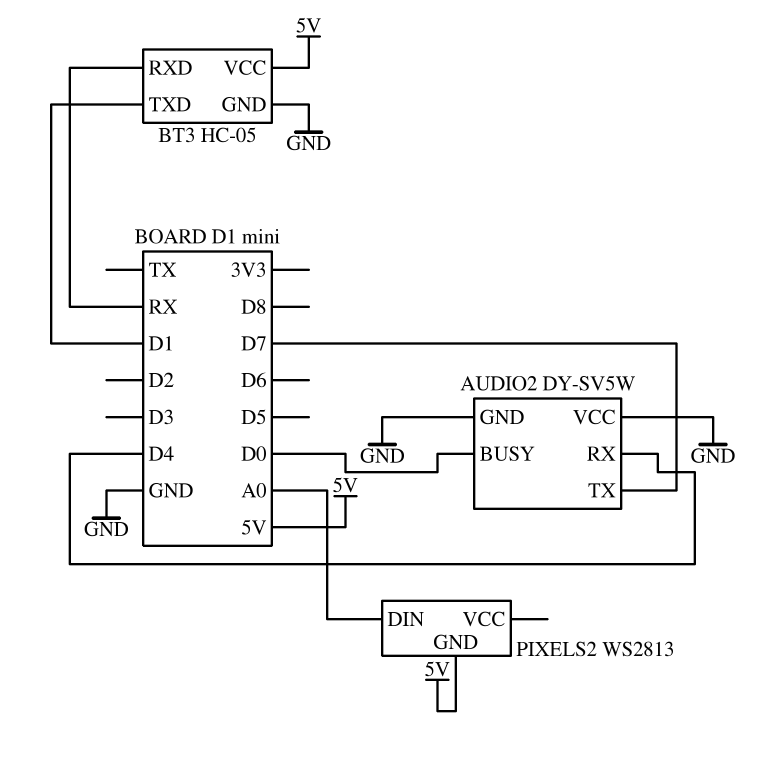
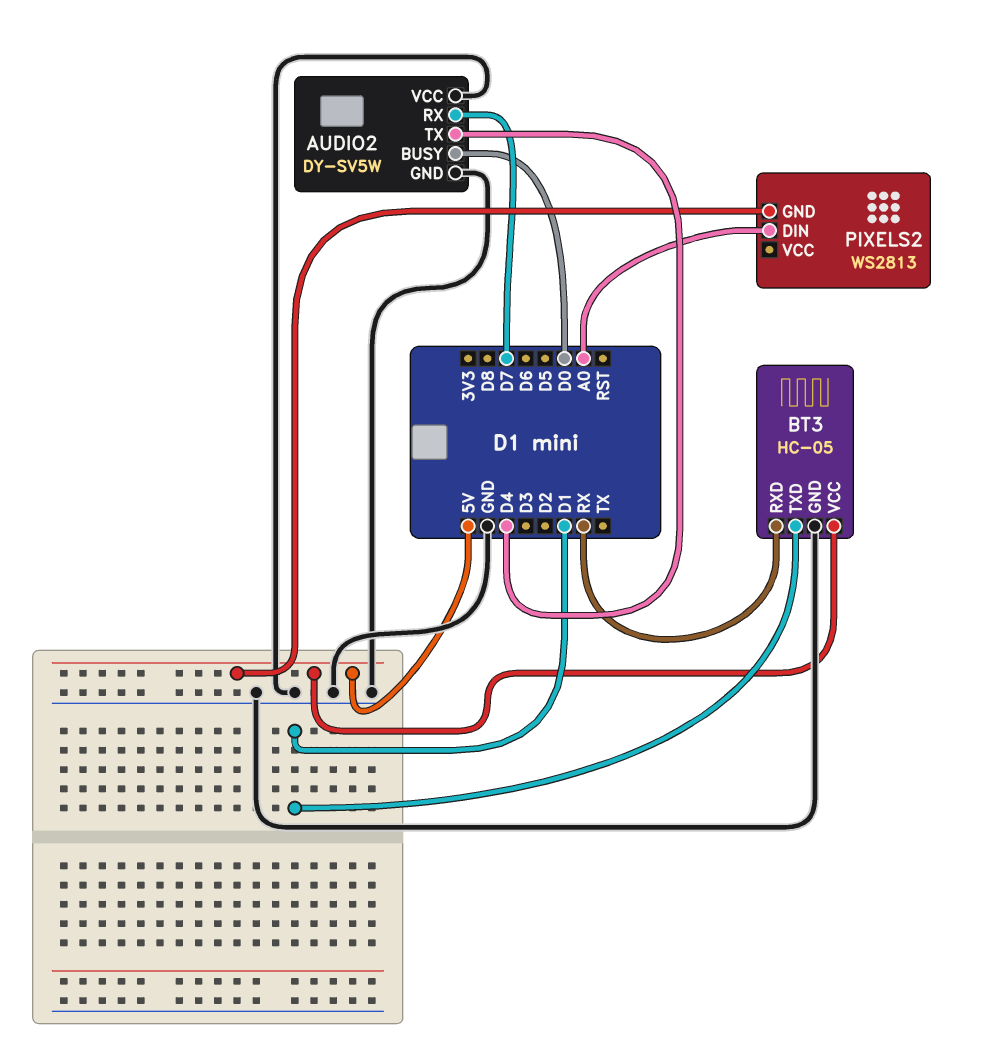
AUDIO2 pin RX: D4 -> D7
AUDIO2 pin TX: D7 -> D4

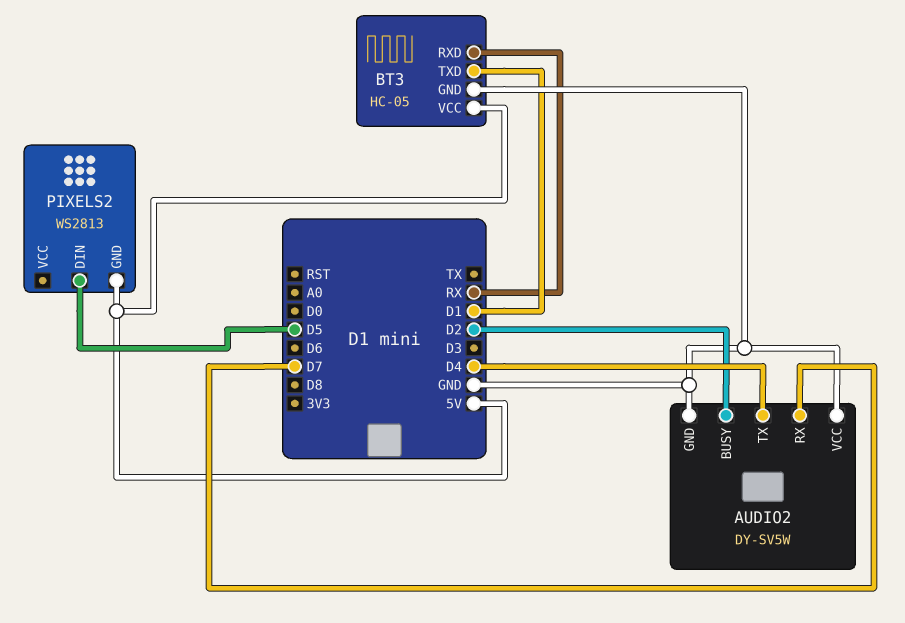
AUDIO2 pin BUSY: D0 -> D2
PIXELS2 pin DIN: A0 -> D5

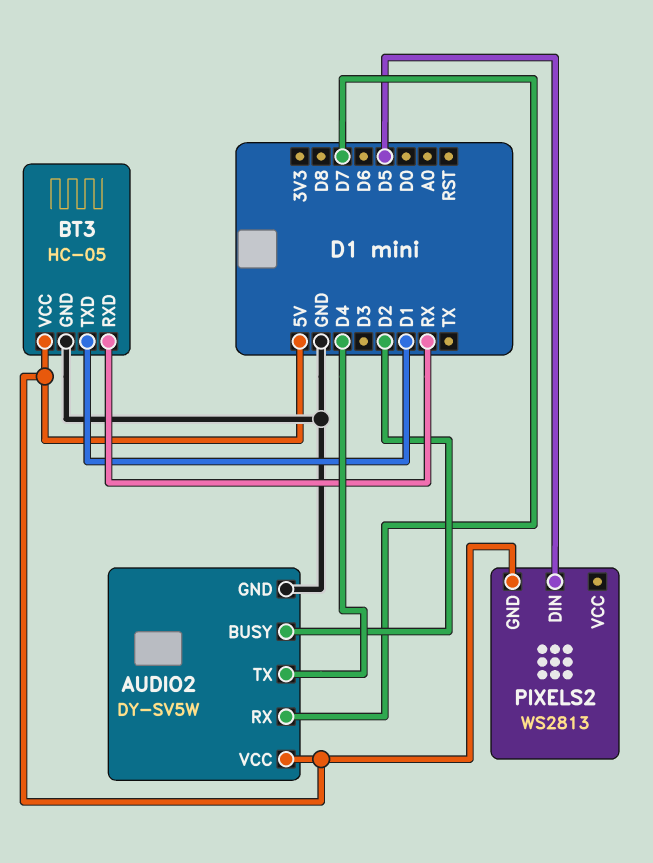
AUDIO2 pin VCC: GND -> 5V

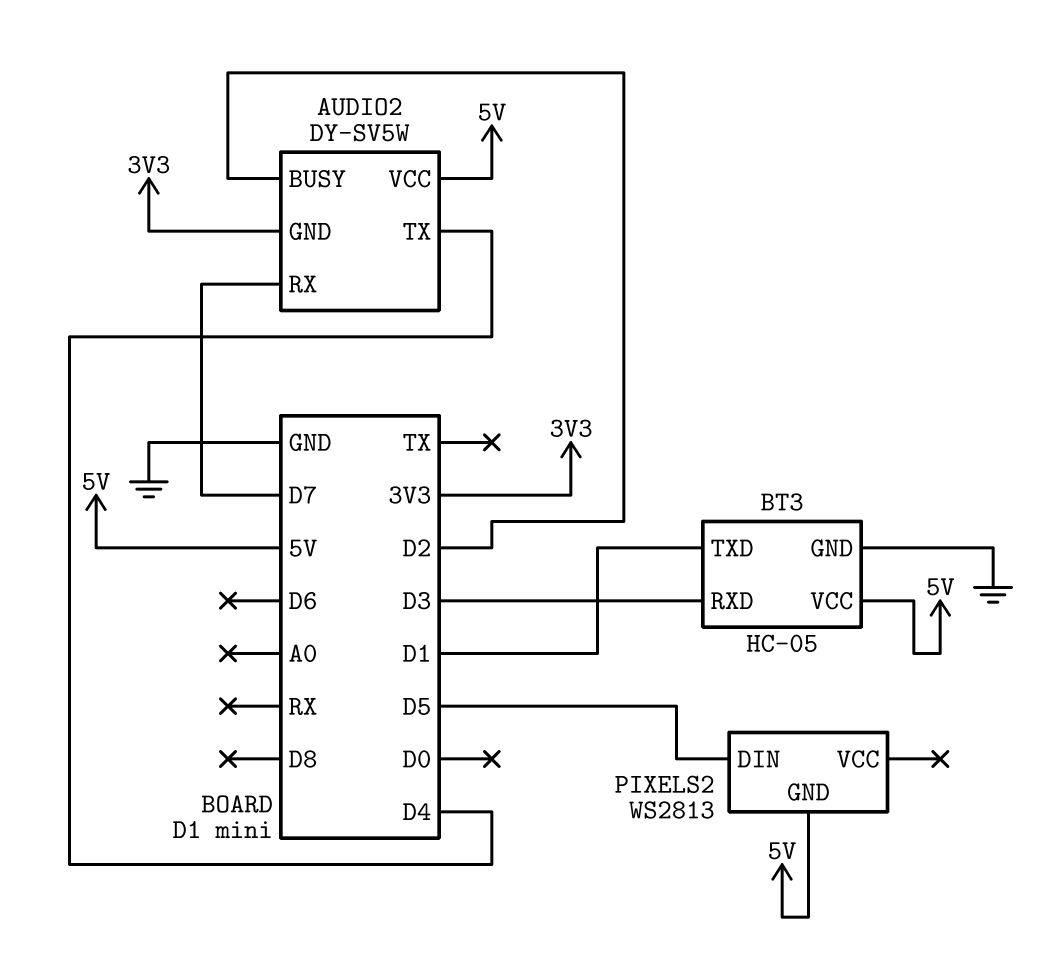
AUDIO2 pin GND: GND -> 3V3
BT3 pin RXD: RX -> D3

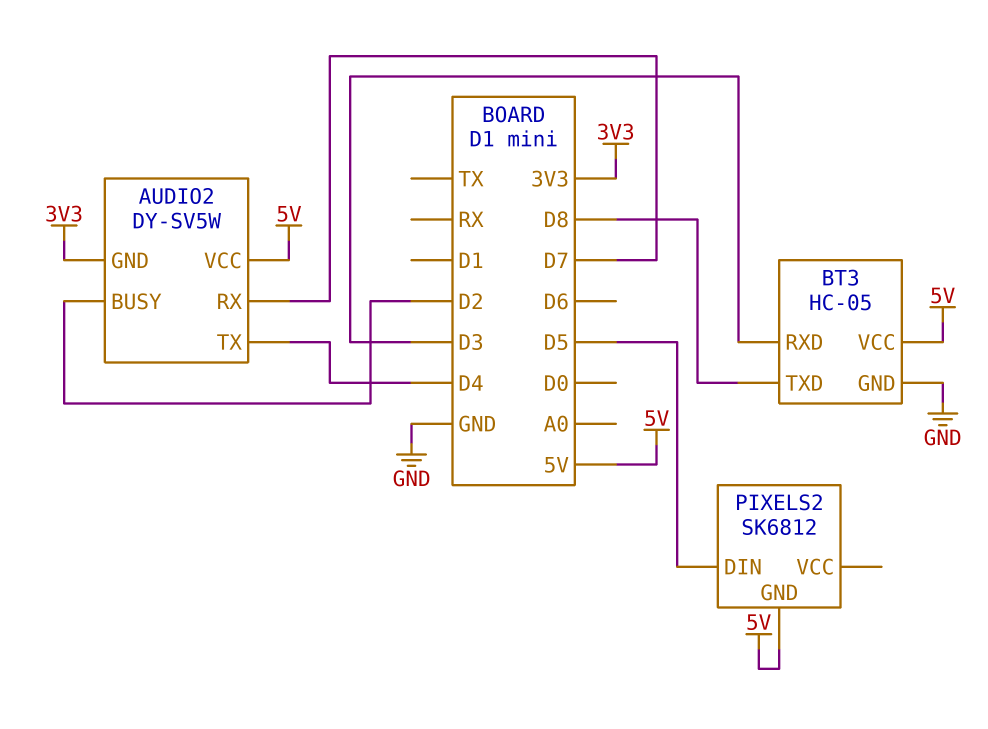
BT3 pin TXD: D1 -> D8
PIXELS2: WS2813 -> SK6812

